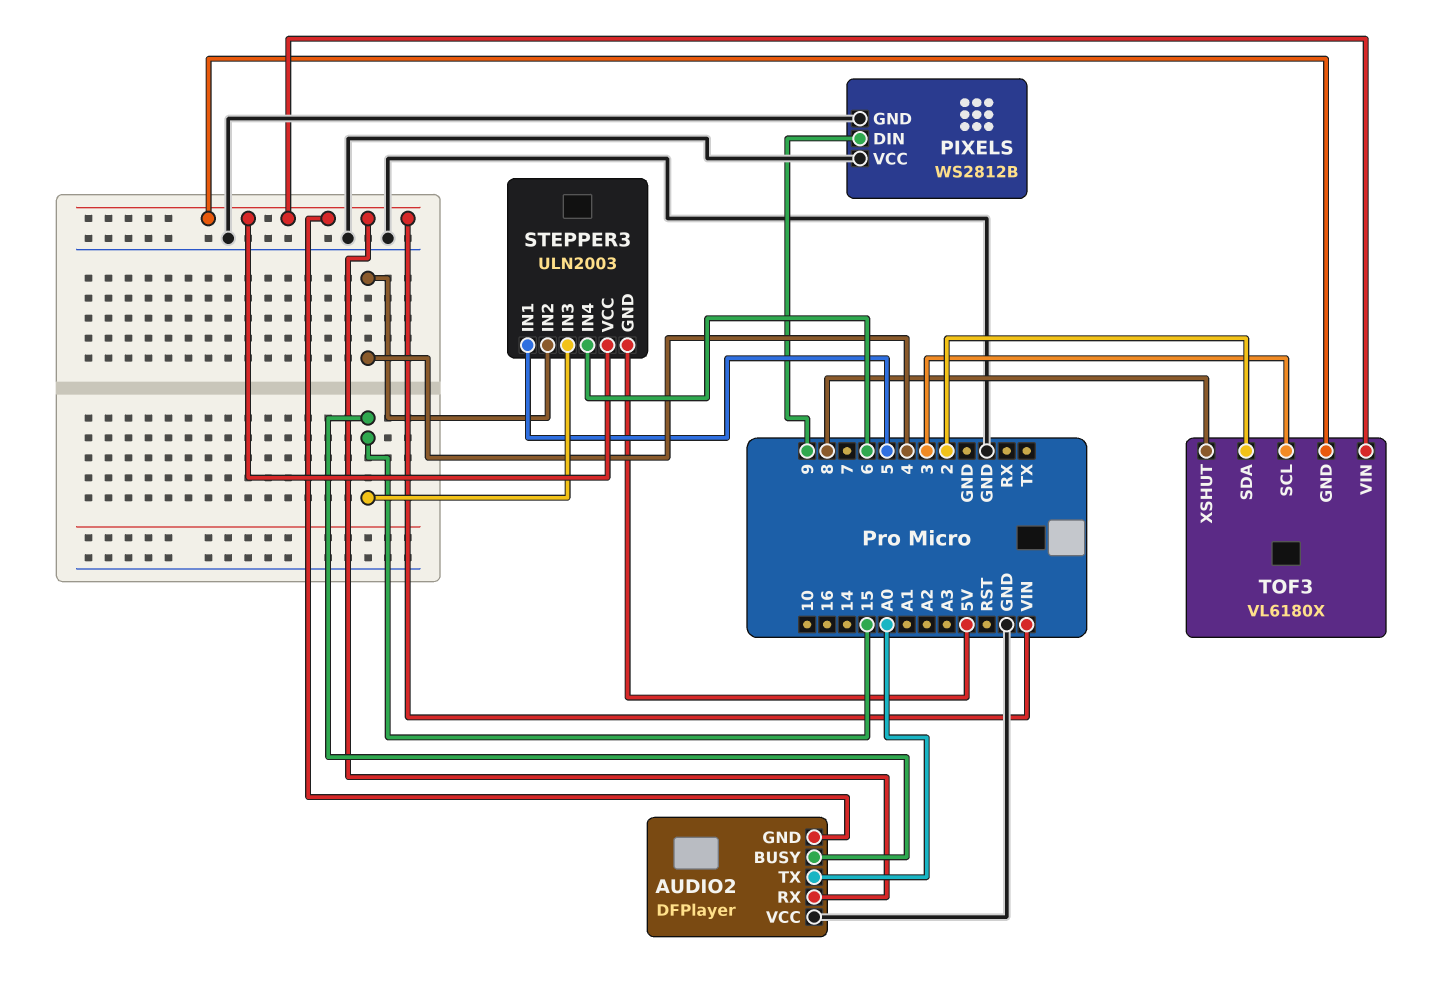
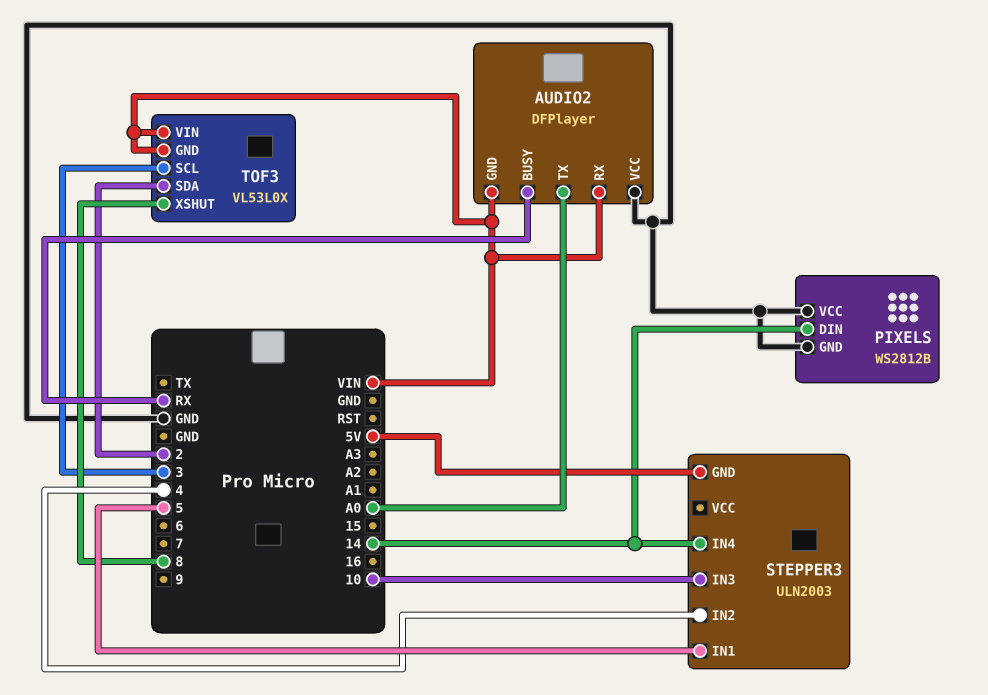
AUDIO2 pin BUSY: 15 -> RX
PIXELS pin DIN: 9 -> 14
STEPPER3 pin IN3: 15 -> 10
STEPPER3 pin IN4: 6 -> 14
STEPPER3 pin VCC: VIN -> none
TOF3: VL6180X -> VL53L0X

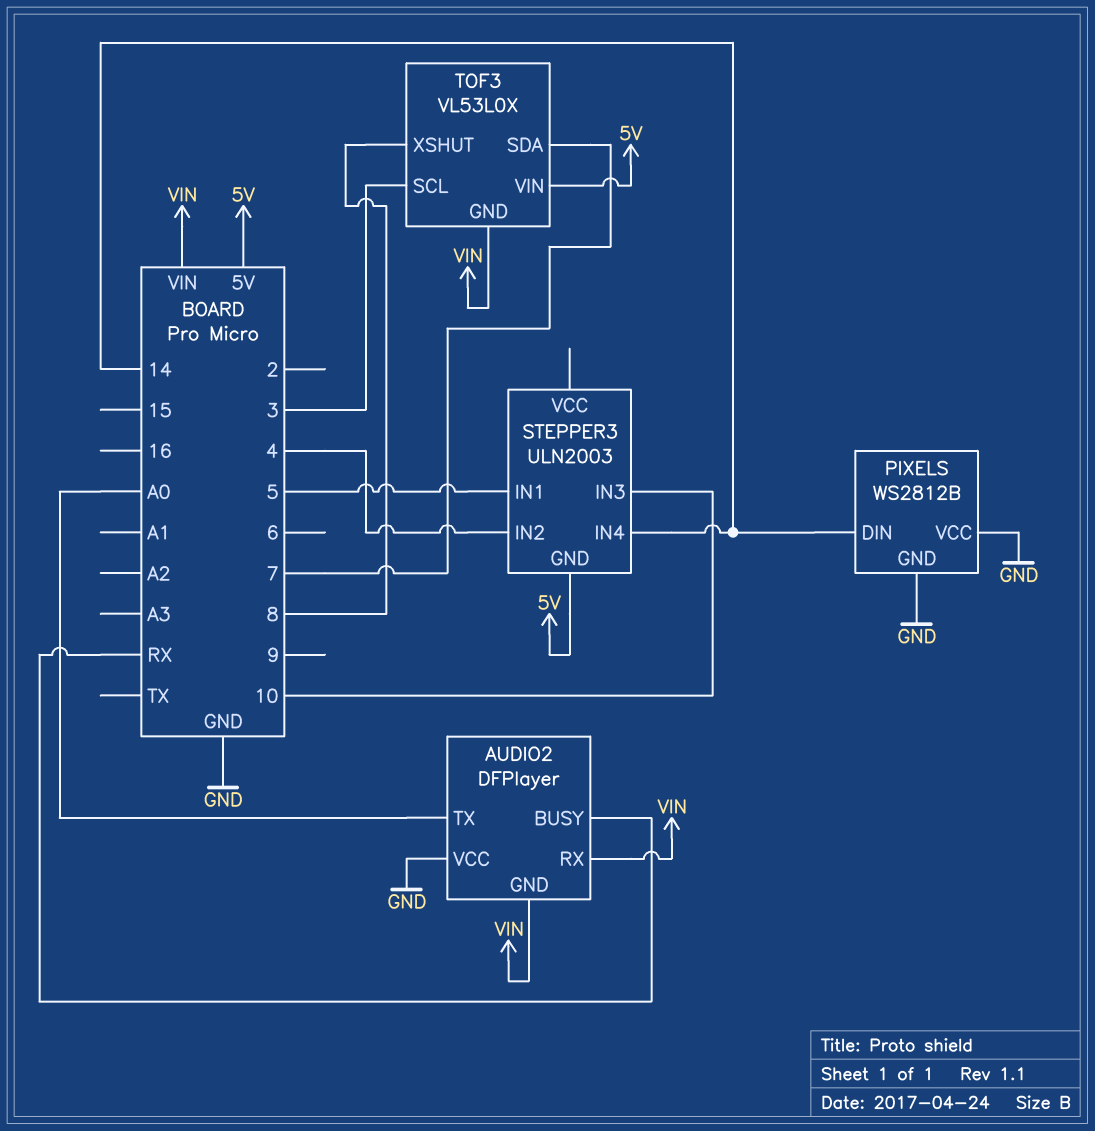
TOF3 pin SDA: 2 -> 7
TOF3 pin VIN: VIN -> 5V

